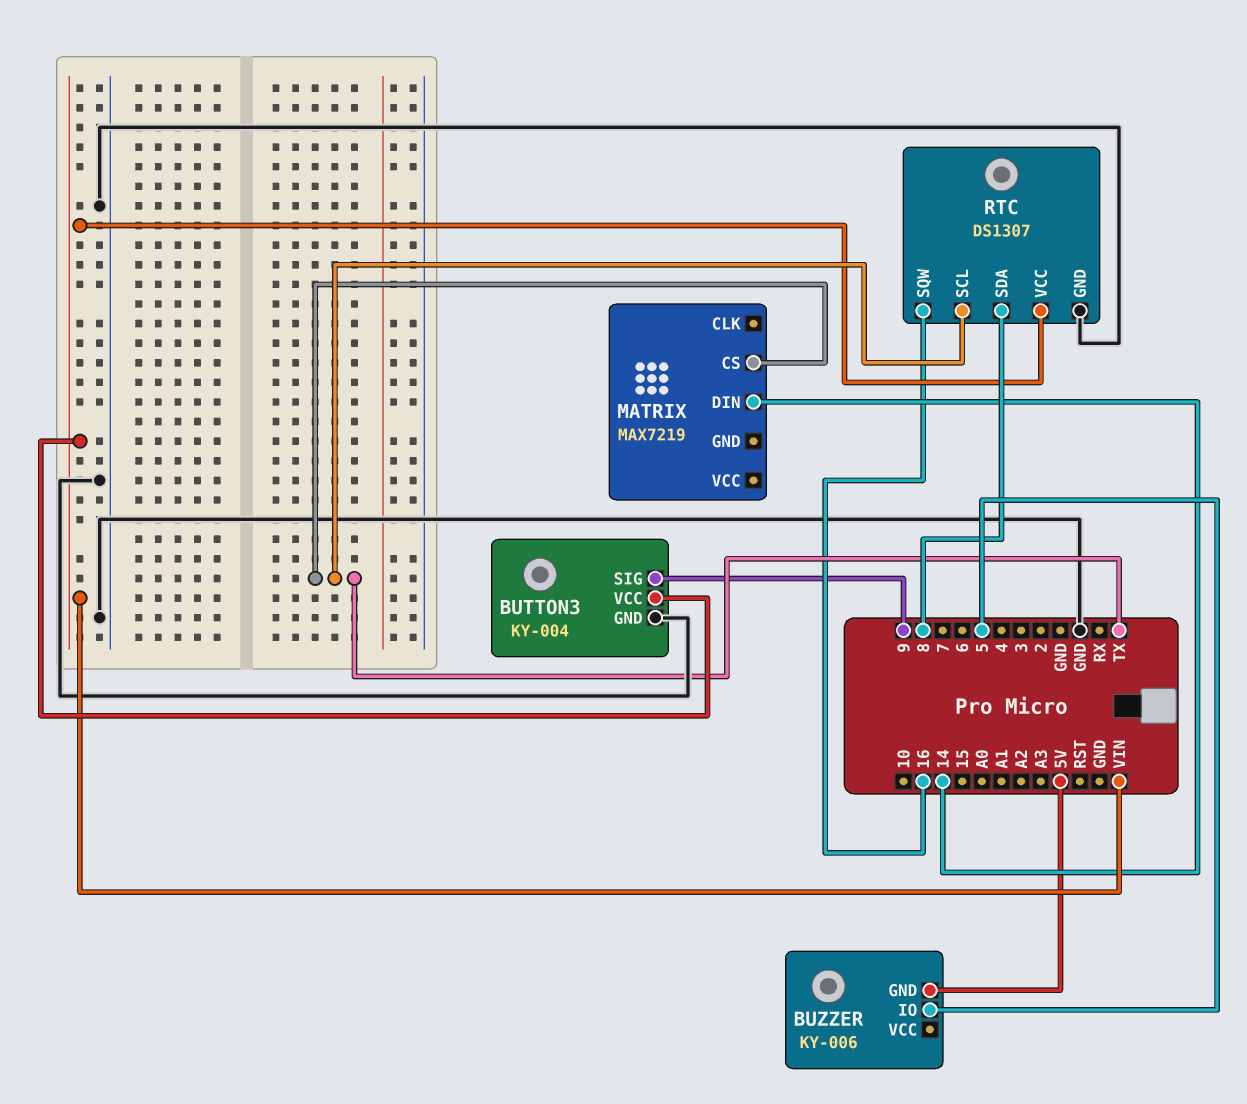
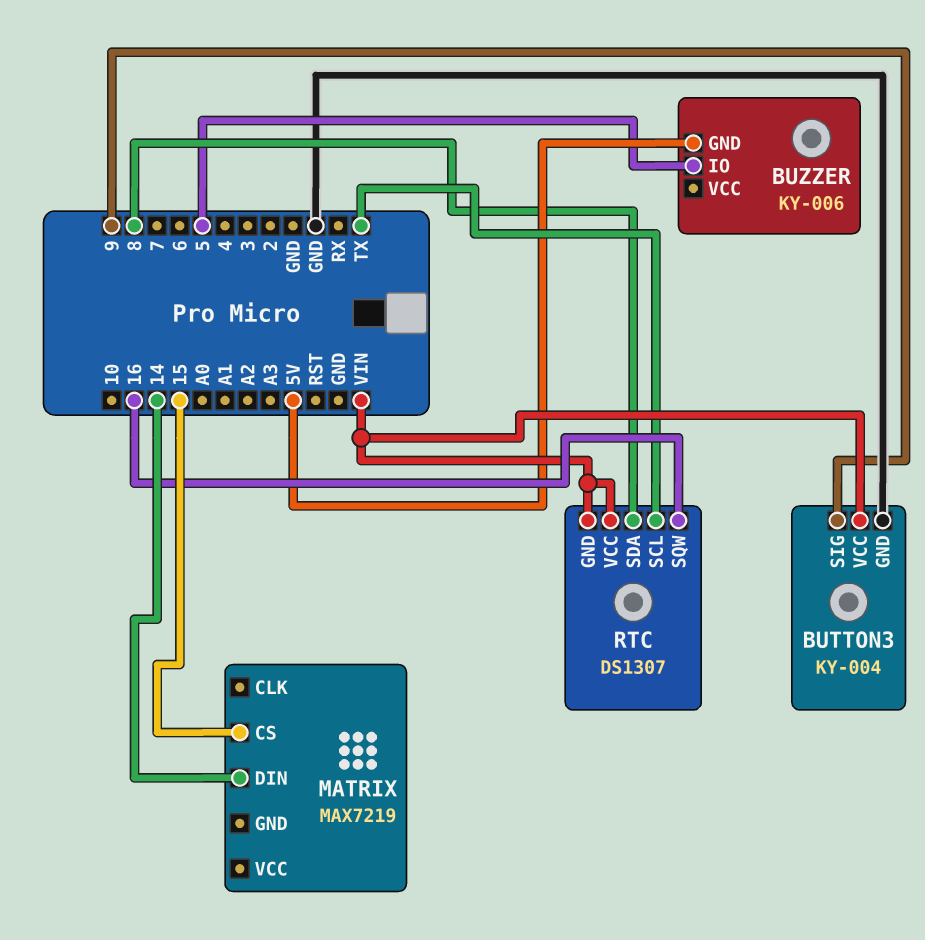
MATRIX pin CS: TX -> 15
RTC pin GND: GND -> VIN

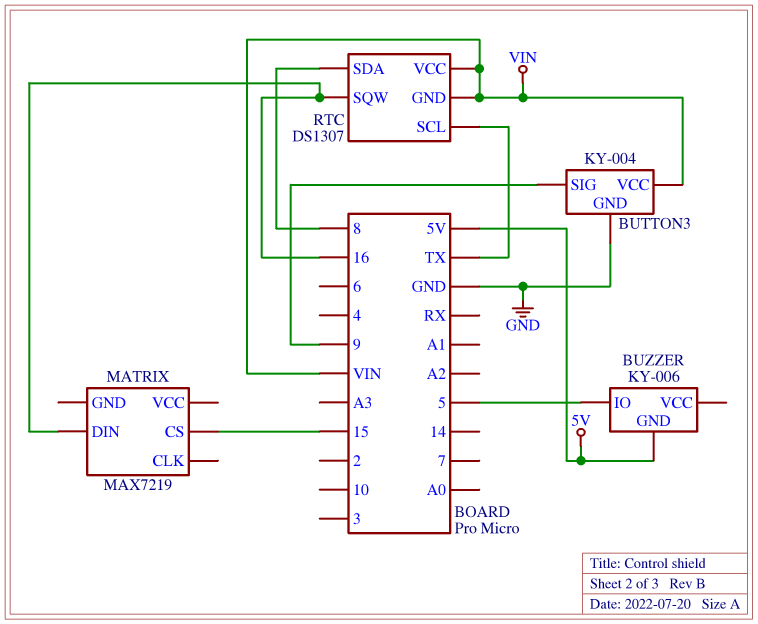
MATRIX pin DIN: 14 -> 16

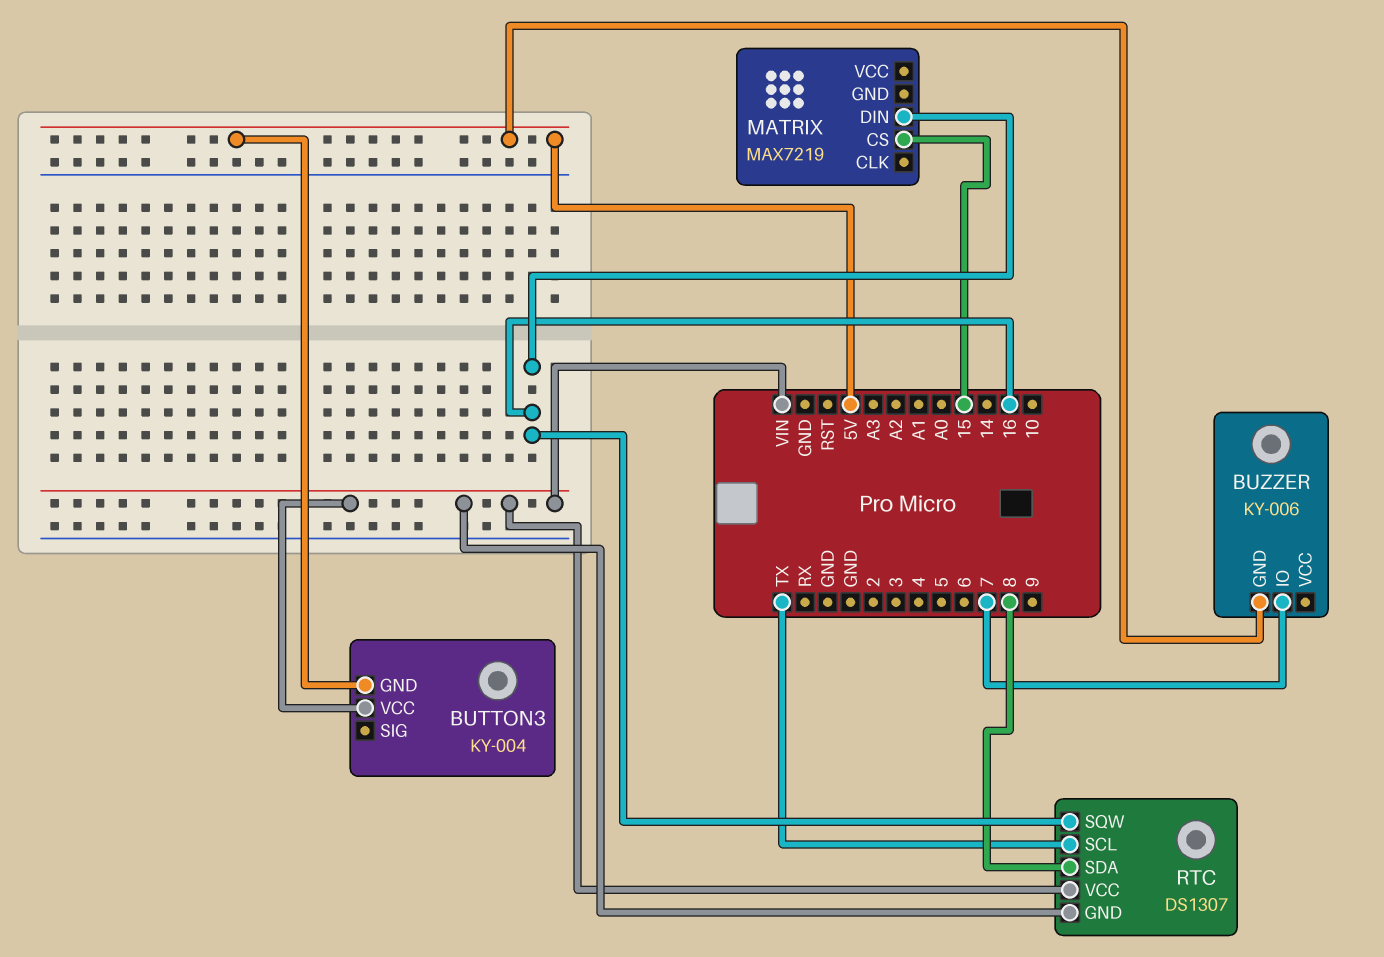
BUTTON3 pin GND: GND -> 5V
BUTTON3 pin SIG: 9 -> none
BUZZER pin IO: 5 -> 7

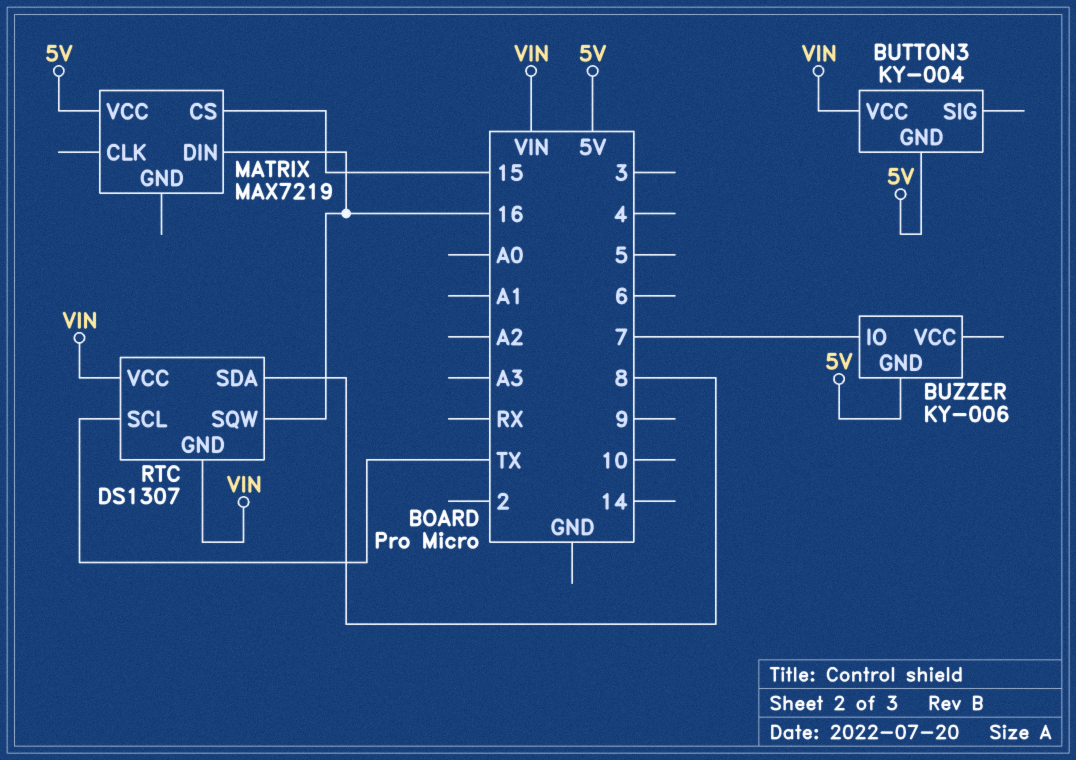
MATRIX pin VCC: none -> 5V

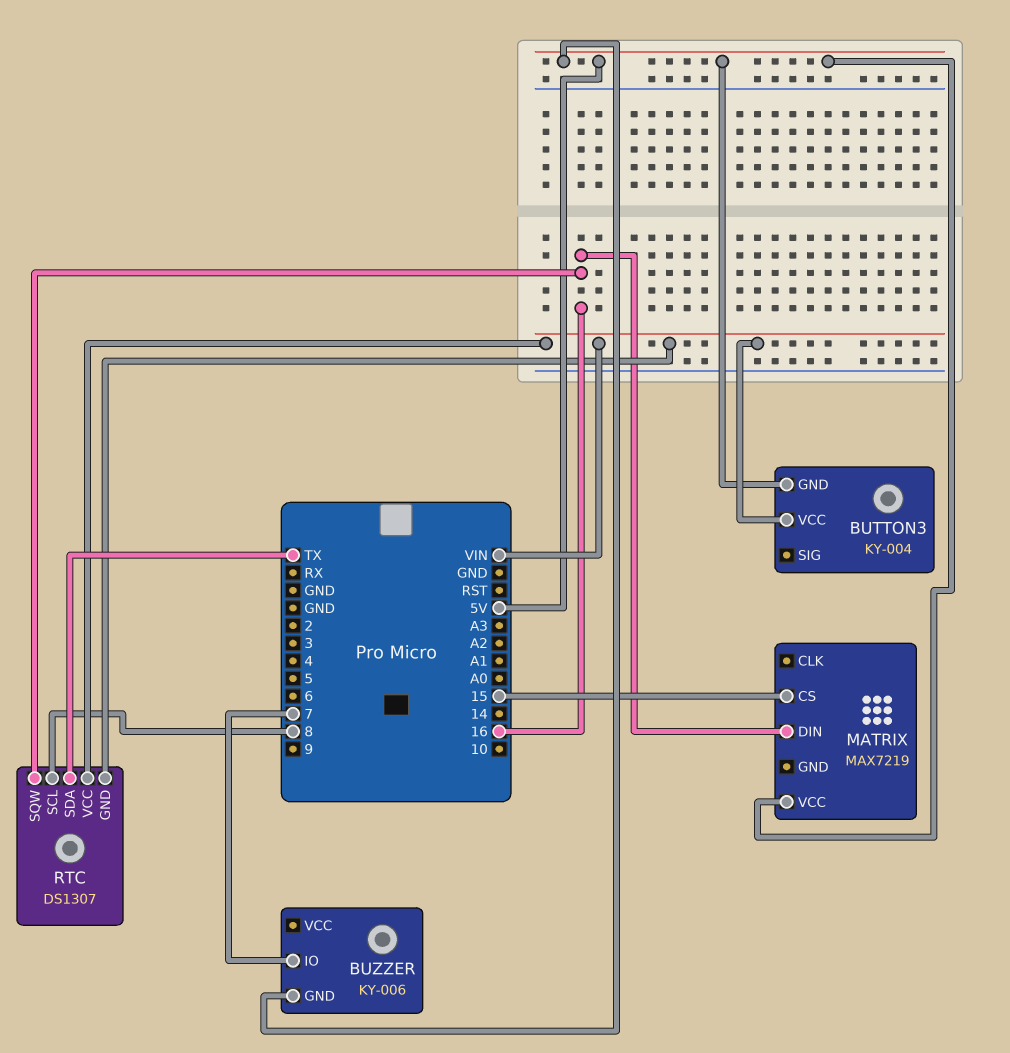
RTC pin SCL: TX -> 8
RTC pin SDA: 8 -> TX

